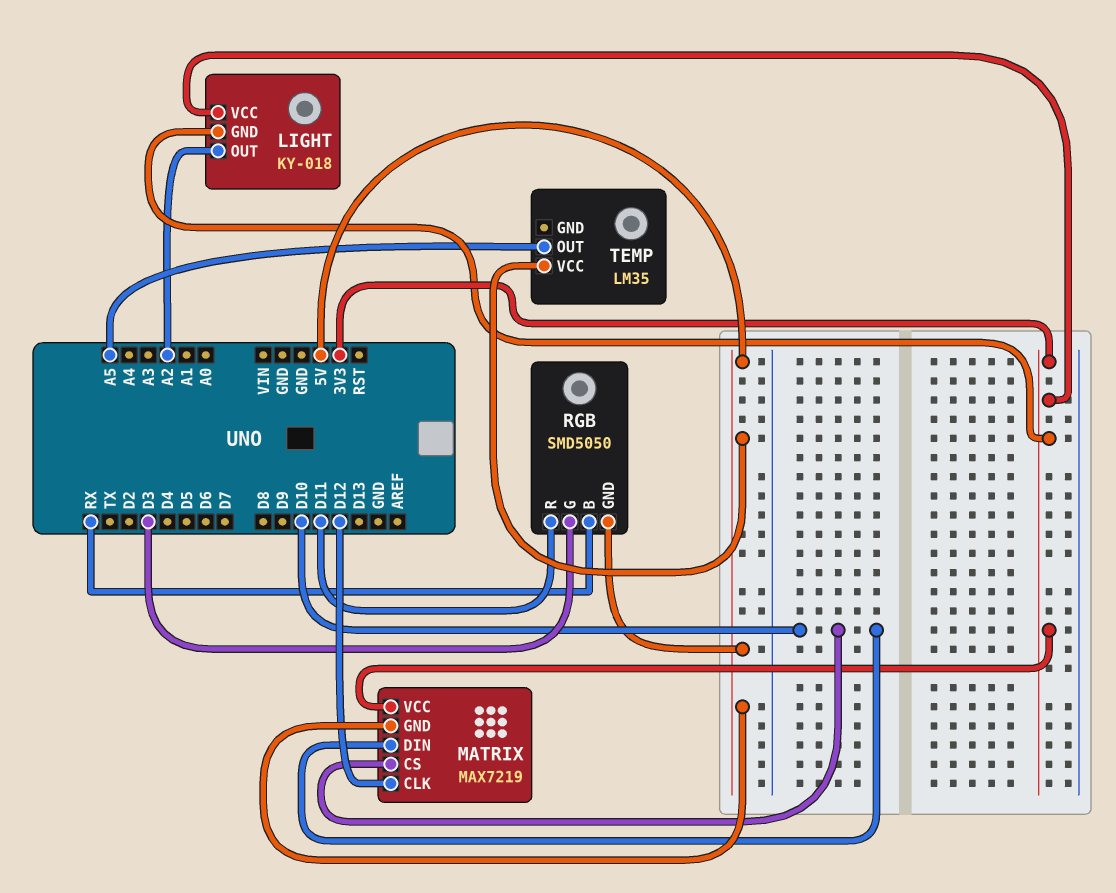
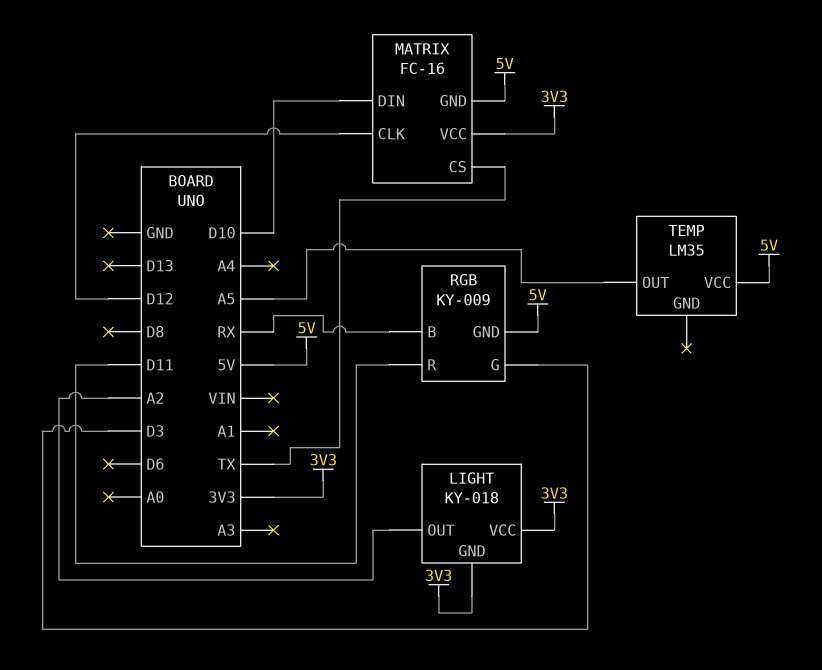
MATRIX: MAX7219 -> FC-16
MATRIX pin CS: D10 -> TX
RGB: SMD5050 -> KY-009

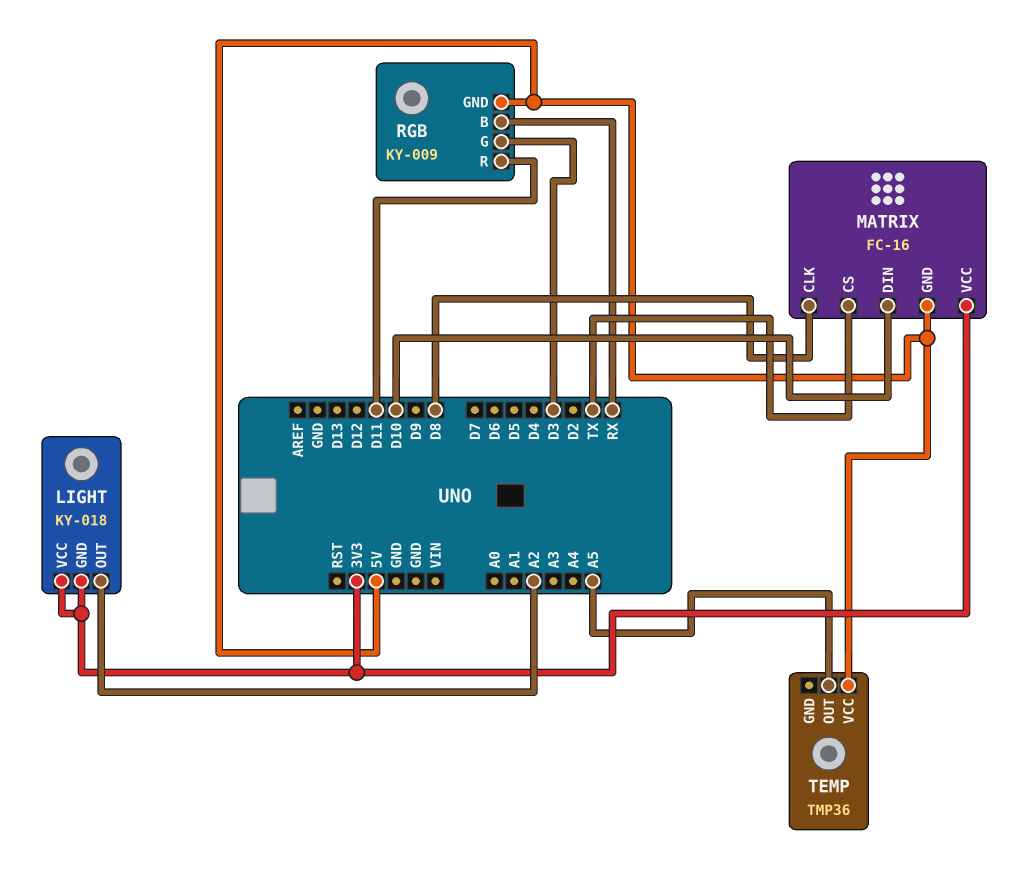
MATRIX pin CLK: D12 -> D8
TEMP: LM35 -> TMP36

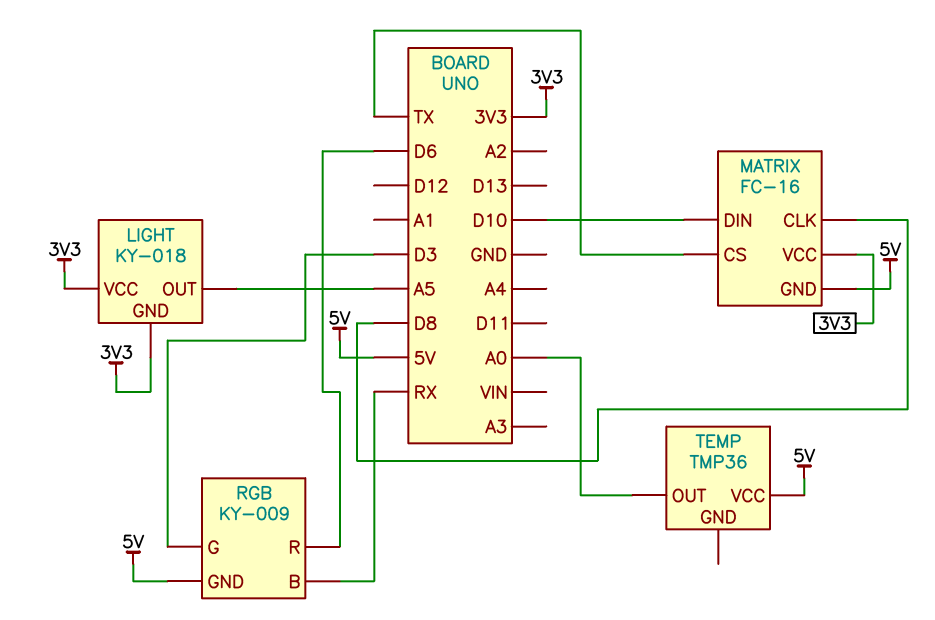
LIGHT pin OUT: A2 -> A5
RGB pin R: D11 -> D6
TEMP pin OUT: A5 -> A0

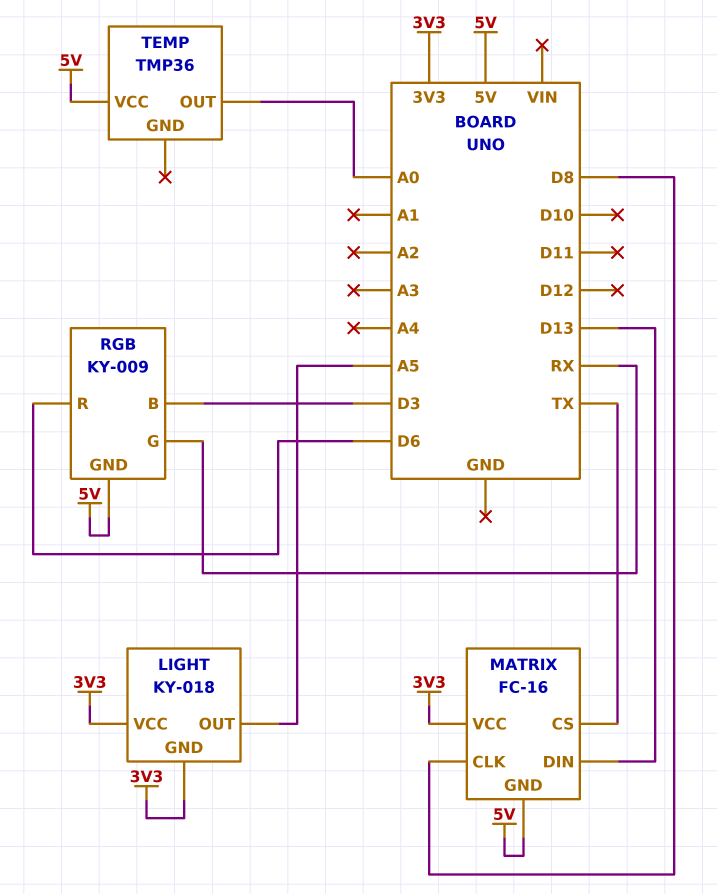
MATRIX pin DIN: D10 -> D13
RGB pin B: RX -> D3
RGB pin G: D3 -> RX

